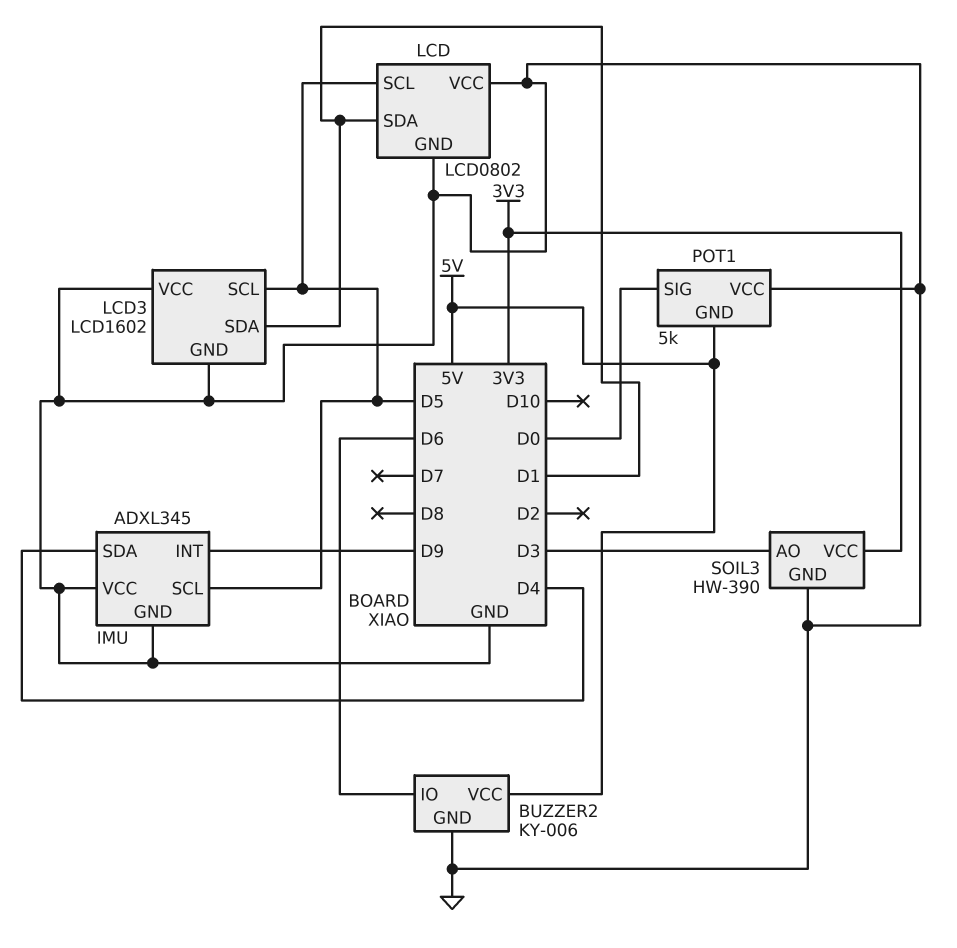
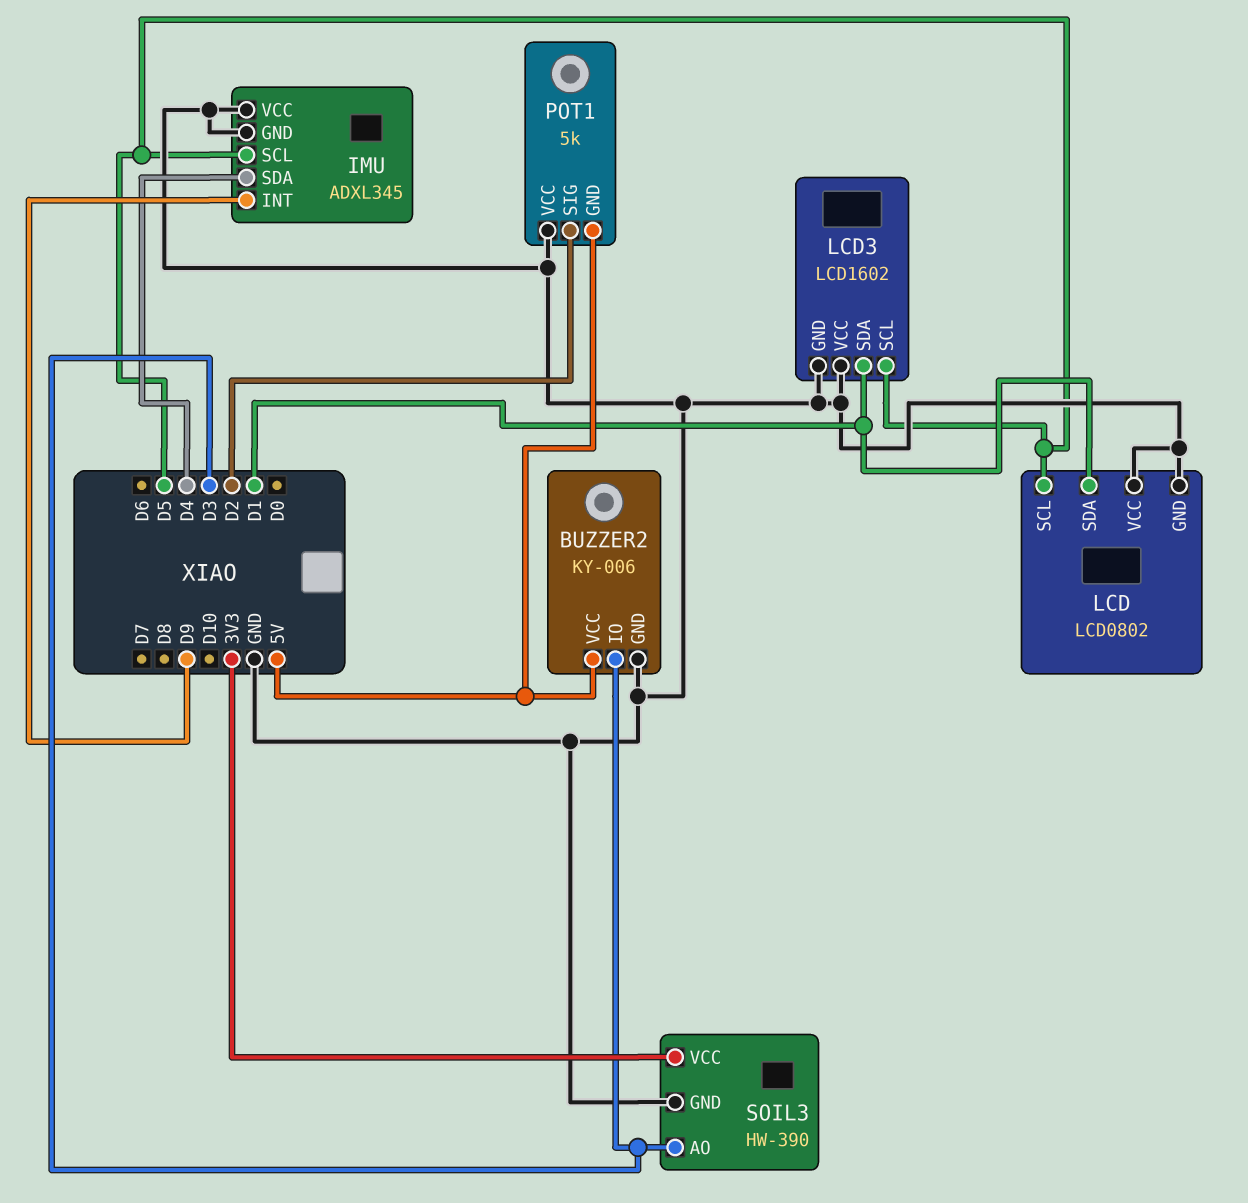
BUZZER2 pin IO: D6 -> D3
POT1 pin SIG: D0 -> D2

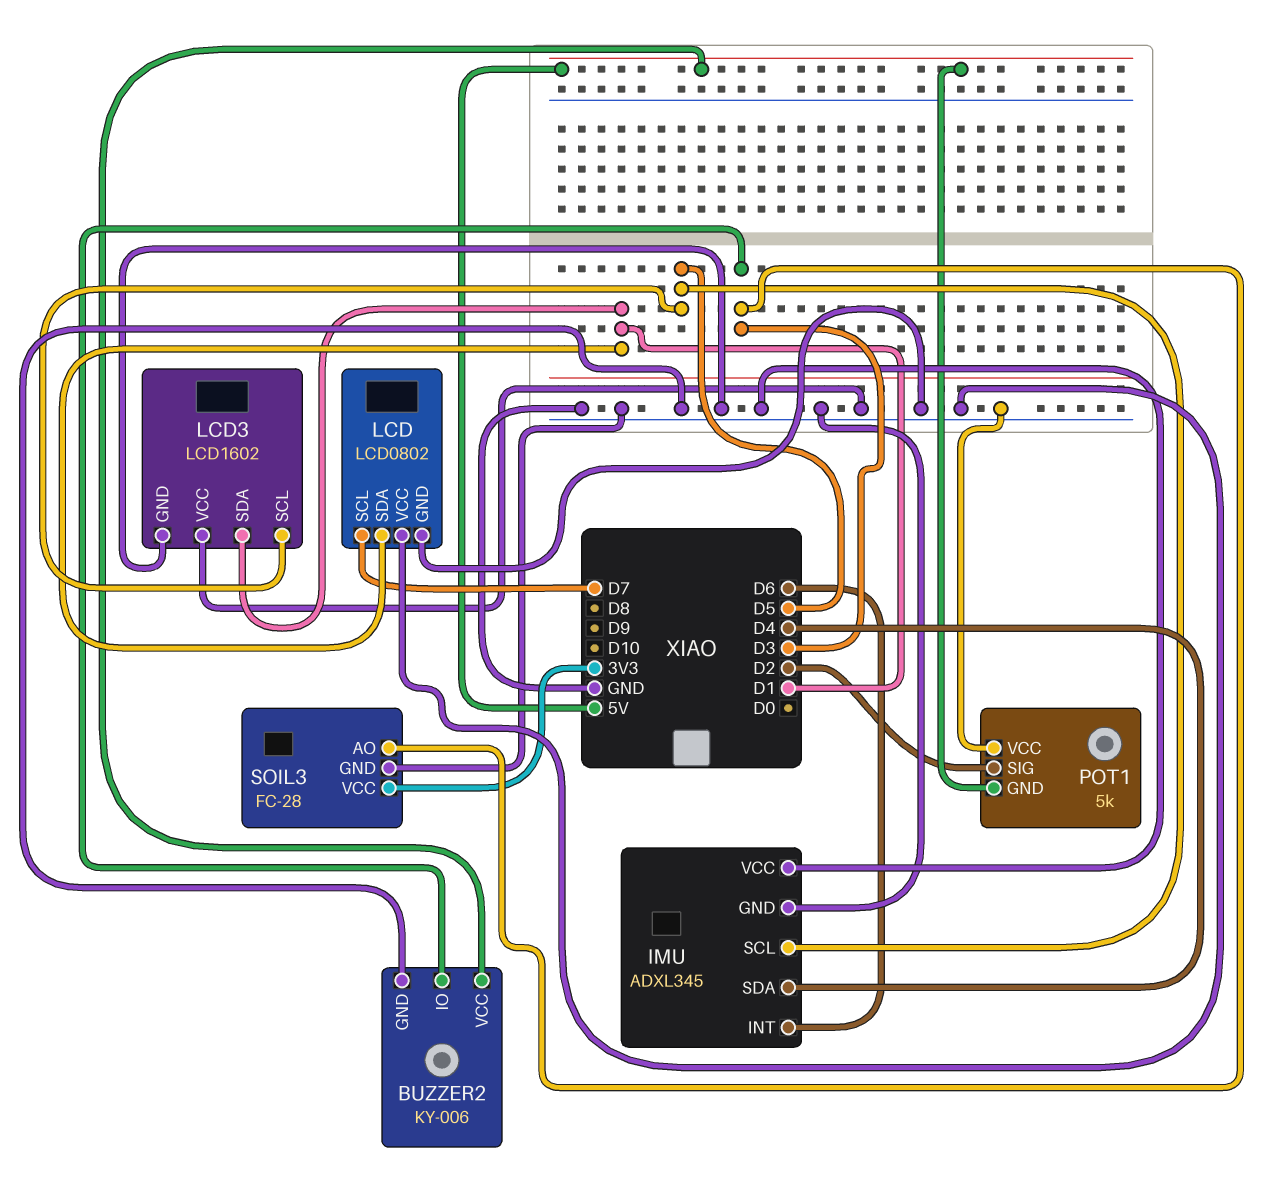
IMU pin INT: D9 -> D6
LCD pin SCL: D5 -> D7
SOIL3: HW-390 -> FC-28

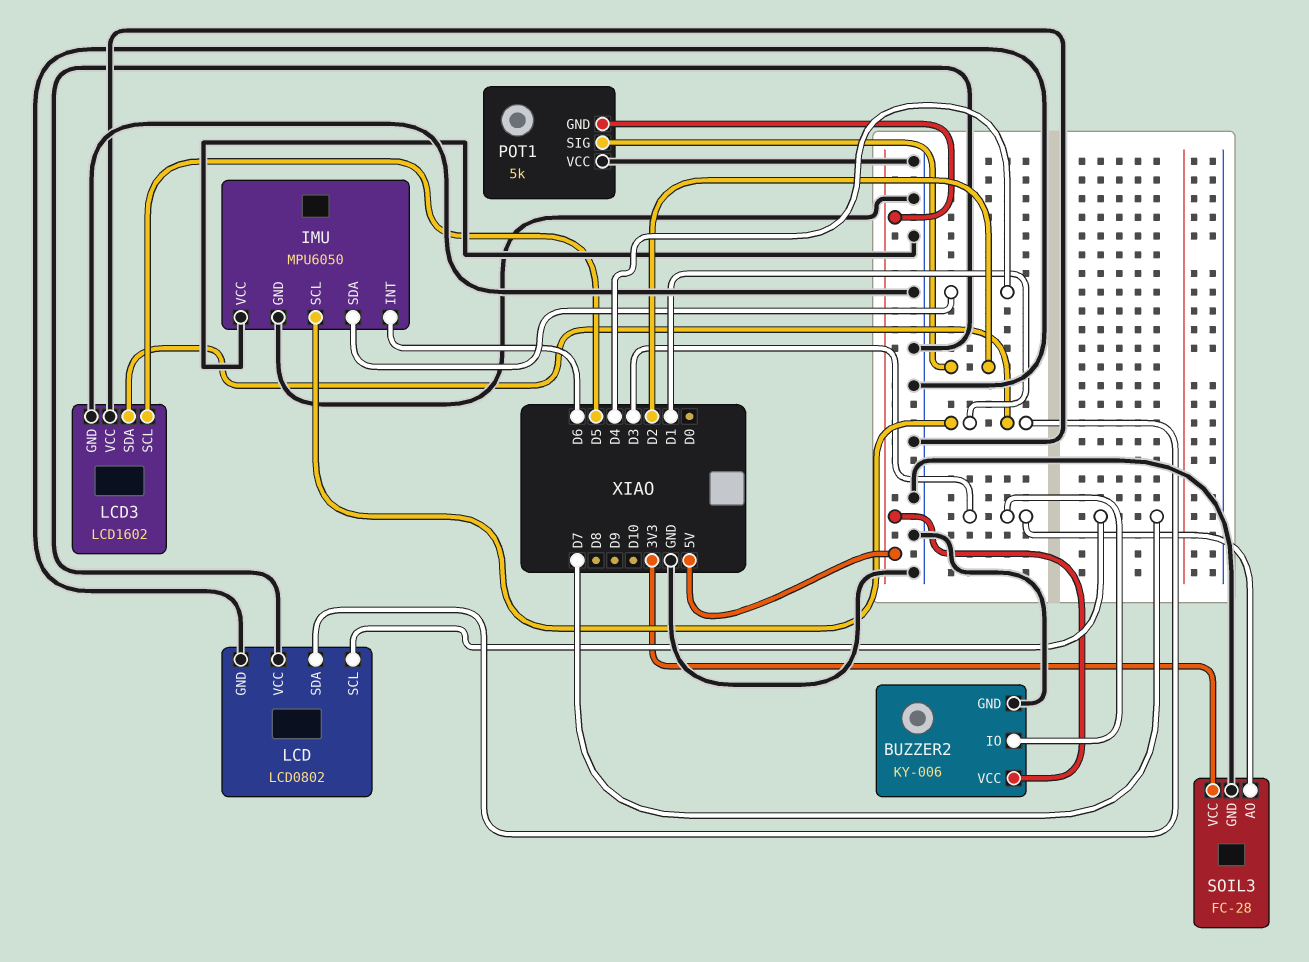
IMU: ADXL345 -> MPU6050
IMU pin SCL: D5 -> D1

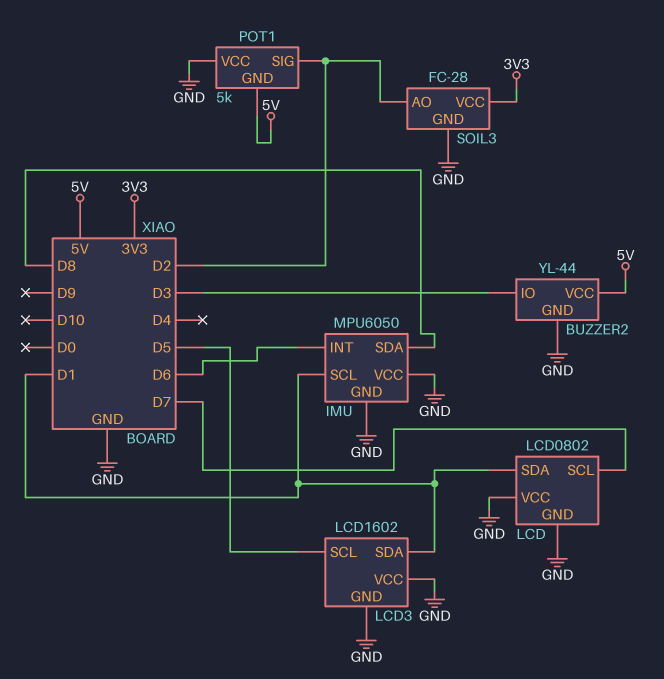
BUZZER2: KY-006 -> YL-44
IMU pin SDA: D4 -> D8
SOIL3 pin AO: D3 -> D2

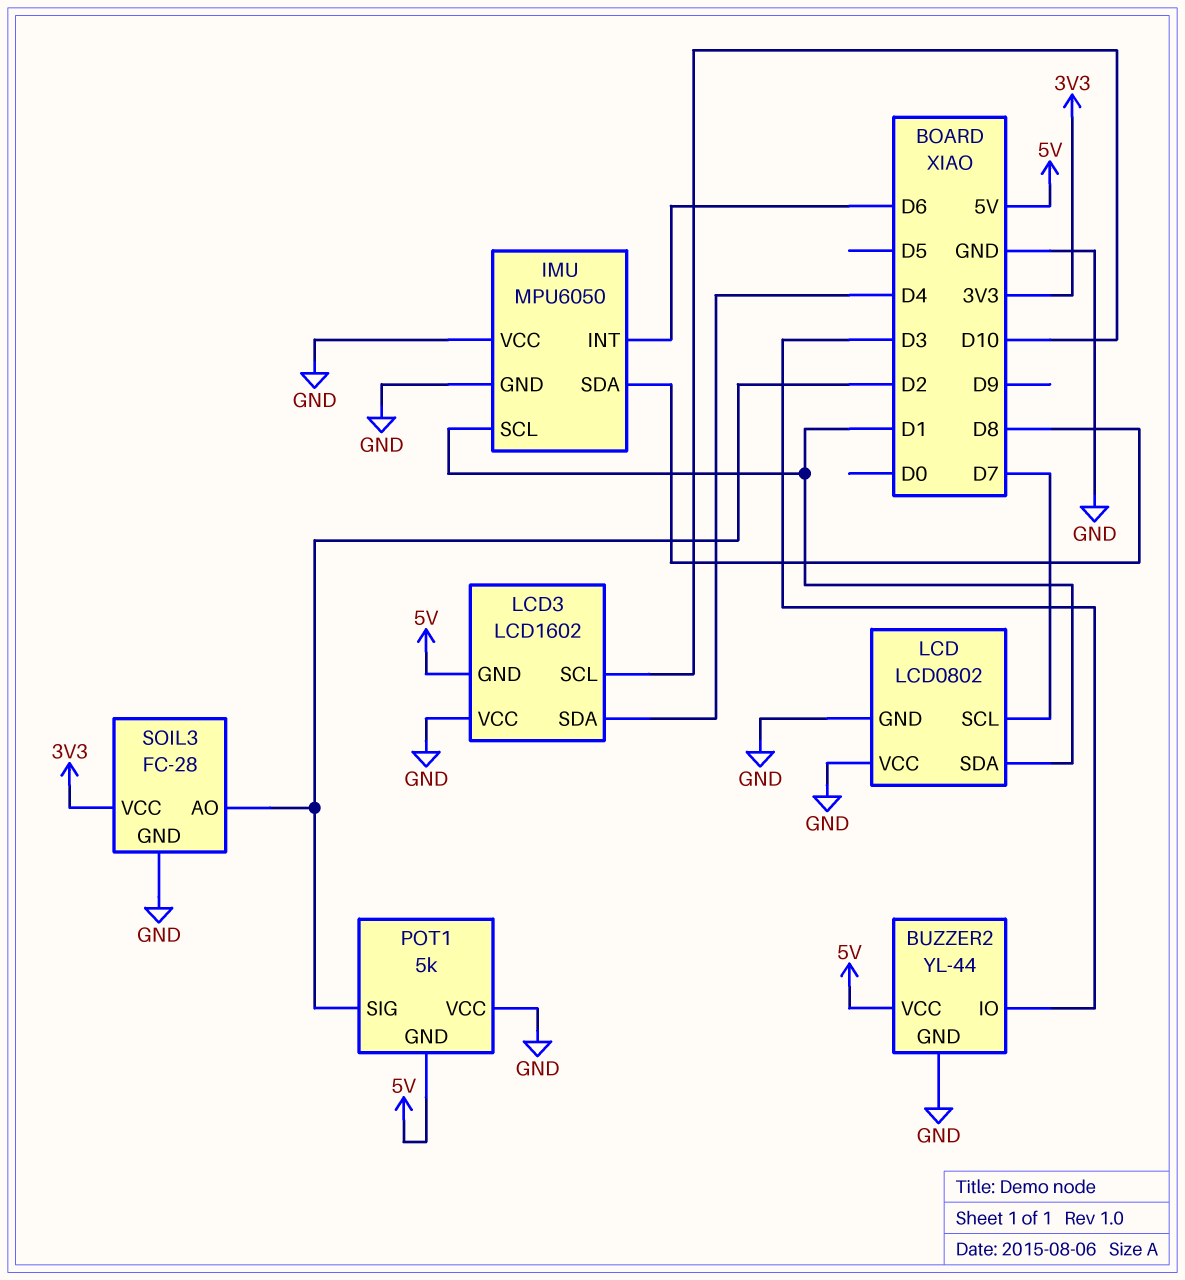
LCD3 pin GND: GND -> 5V
LCD3 pin SCL: D5 -> D10
LCD3 pin SDA: D1 -> D4

